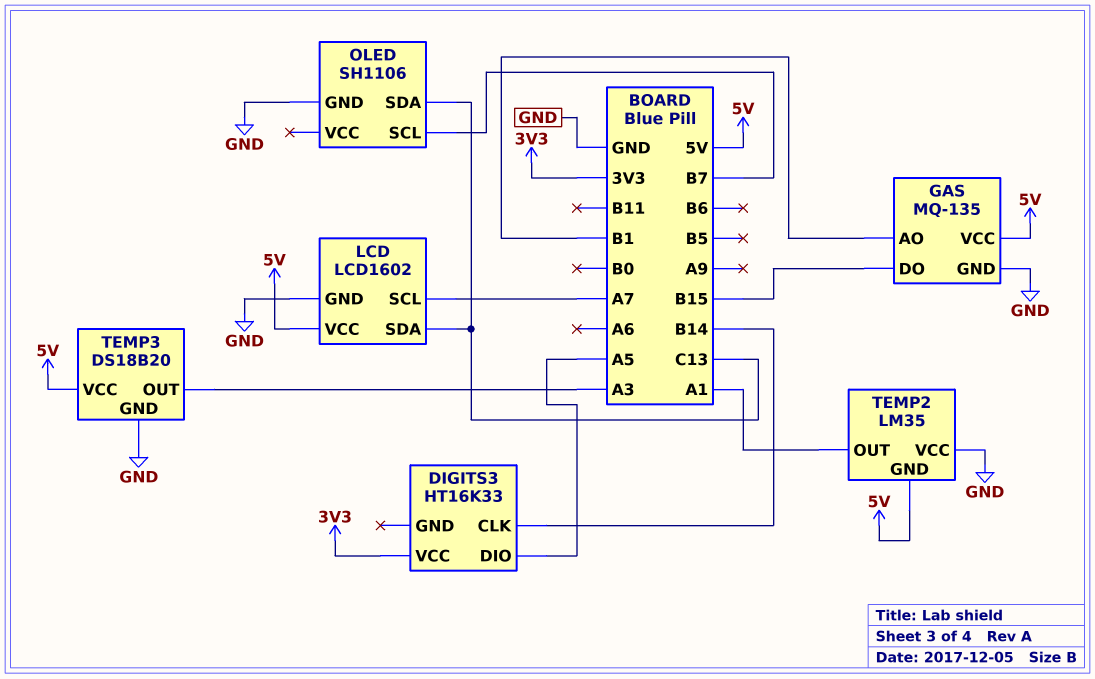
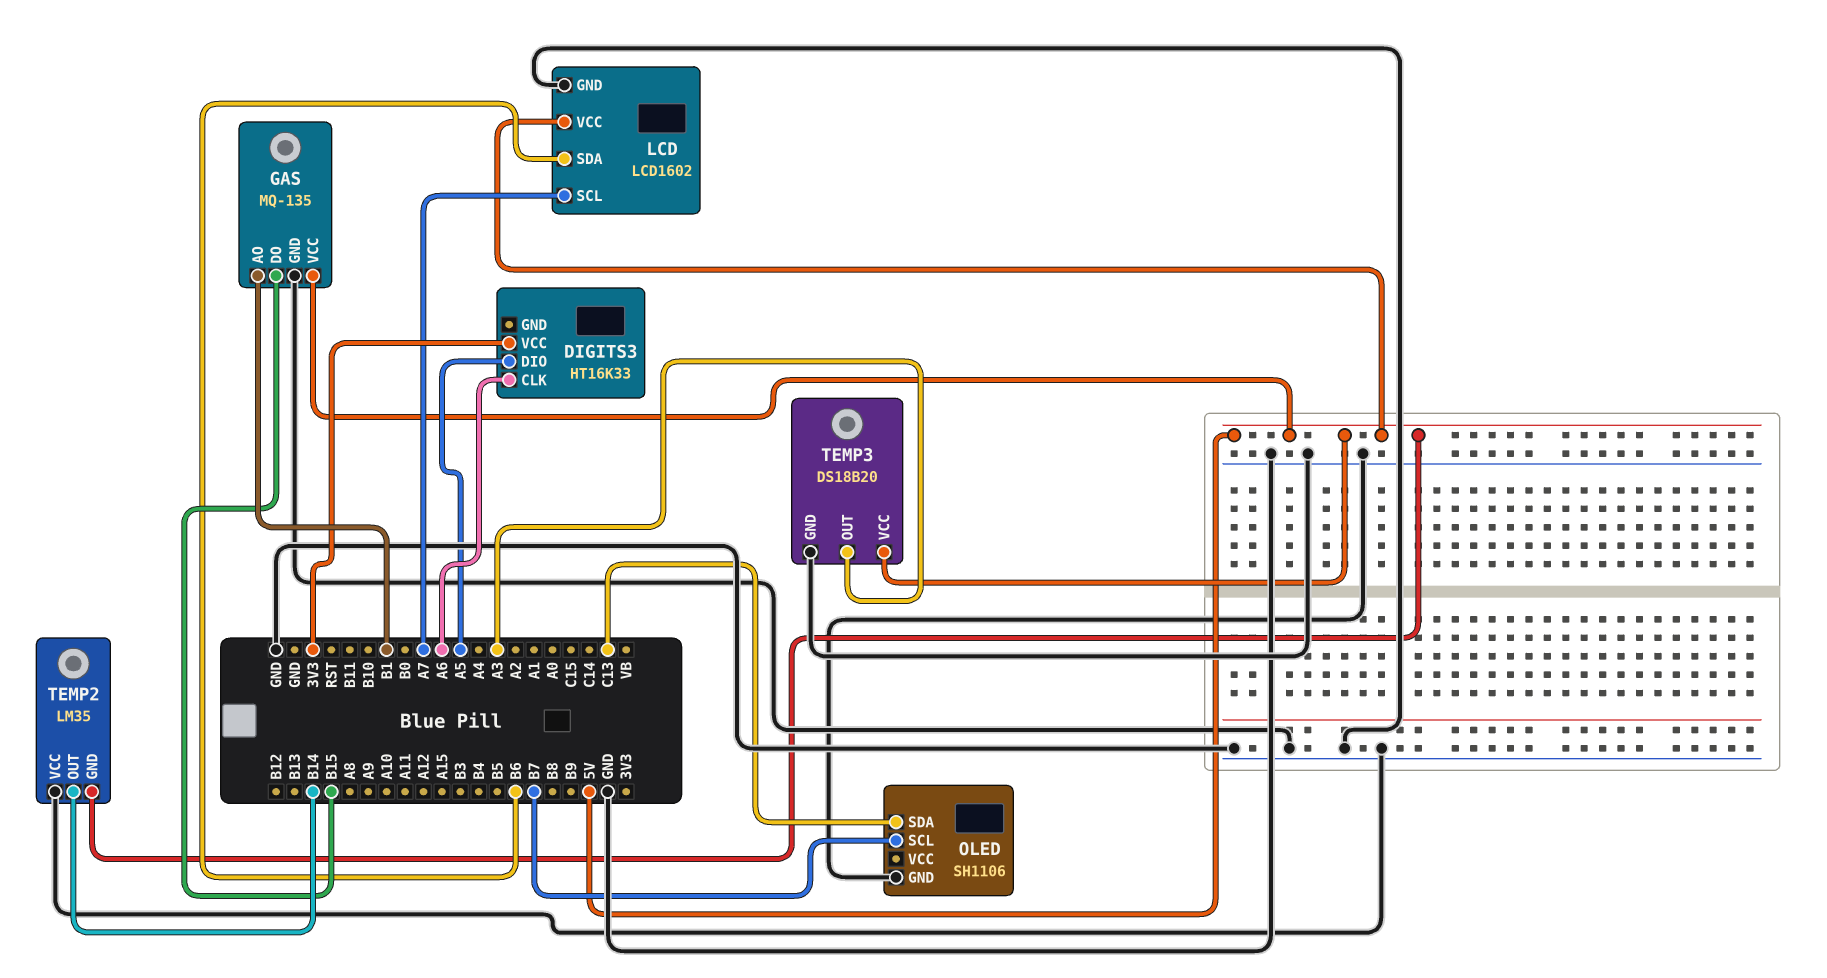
DIGITS3 pin CLK: B14 -> A6
LCD pin SDA: C13 -> B6
TEMP2 pin OUT: A1 -> B14

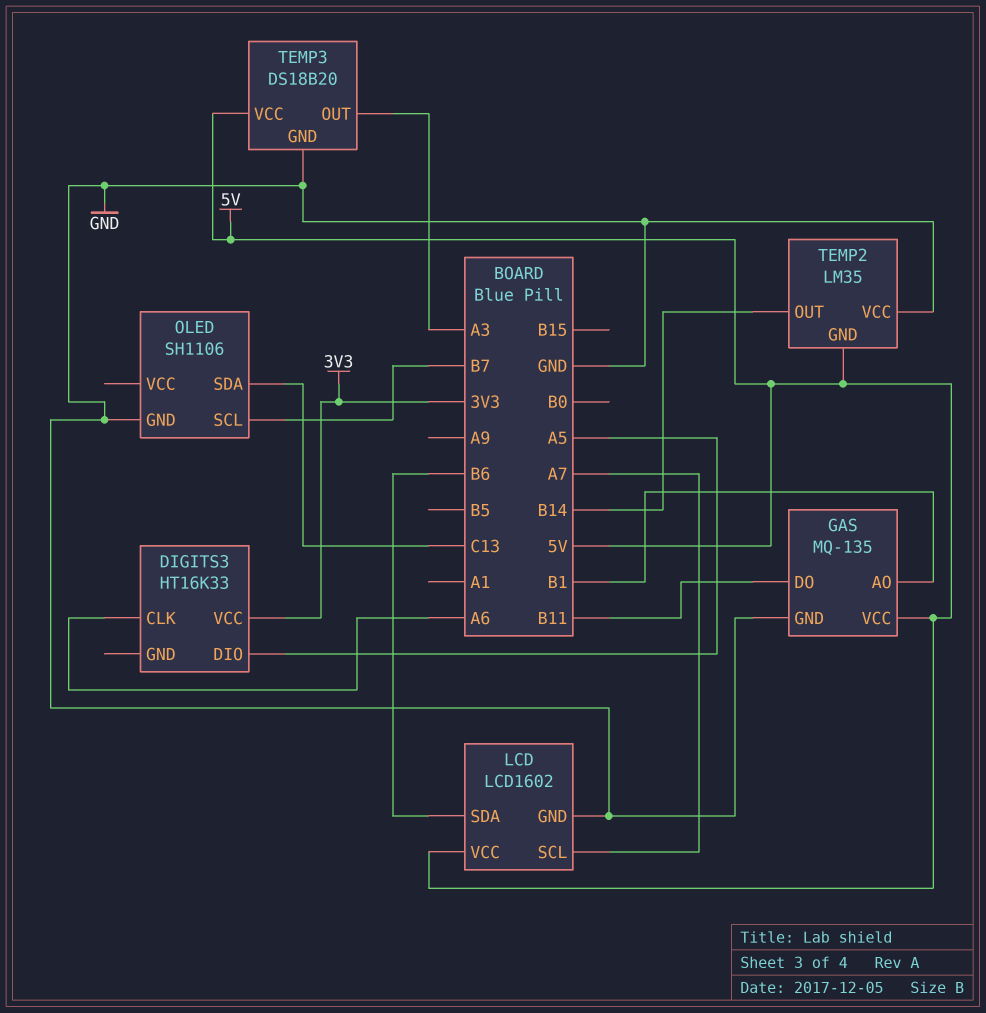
GAS pin DO: B15 -> B11

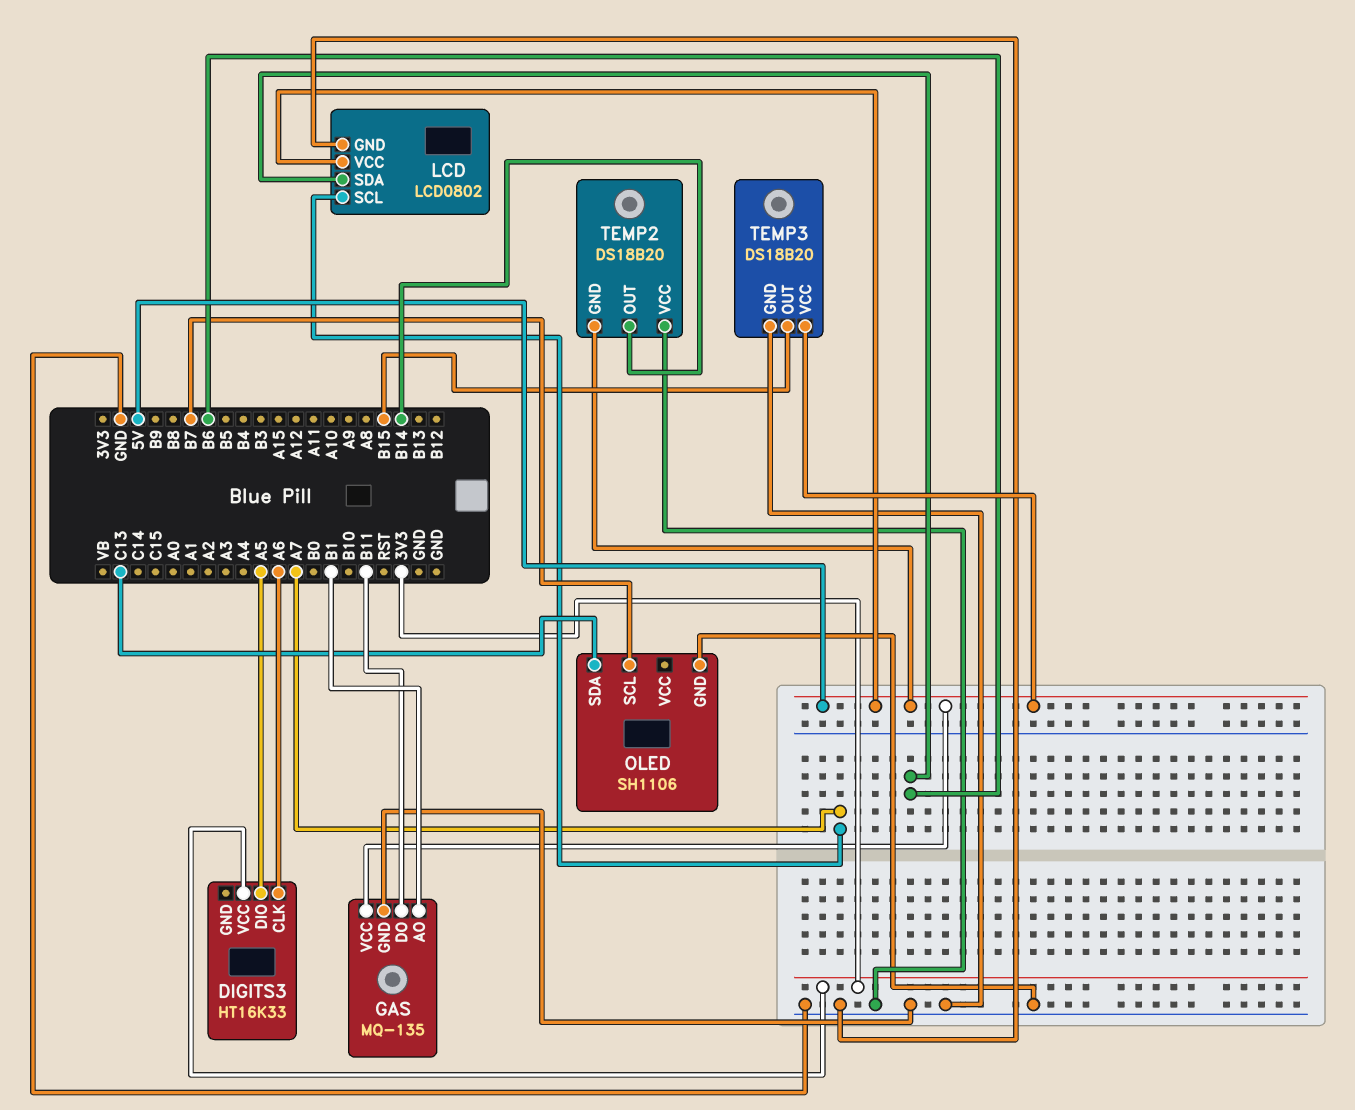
LCD: LCD1602 -> LCD0802
TEMP2: LM35 -> DS18B20
TEMP3 pin OUT: A3 -> B15

